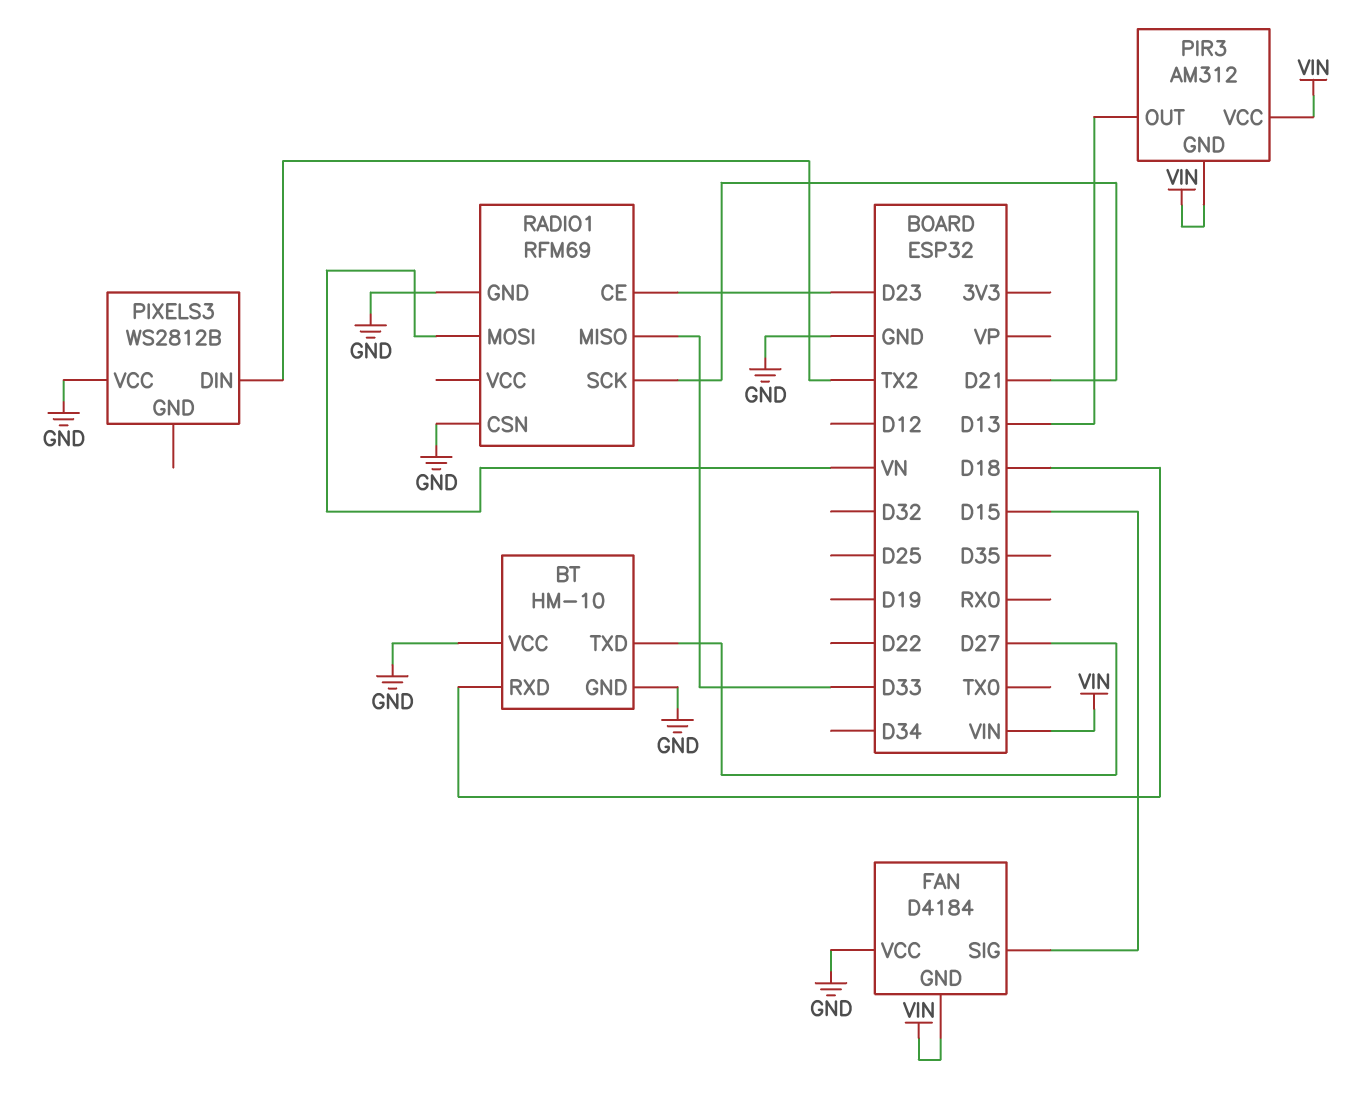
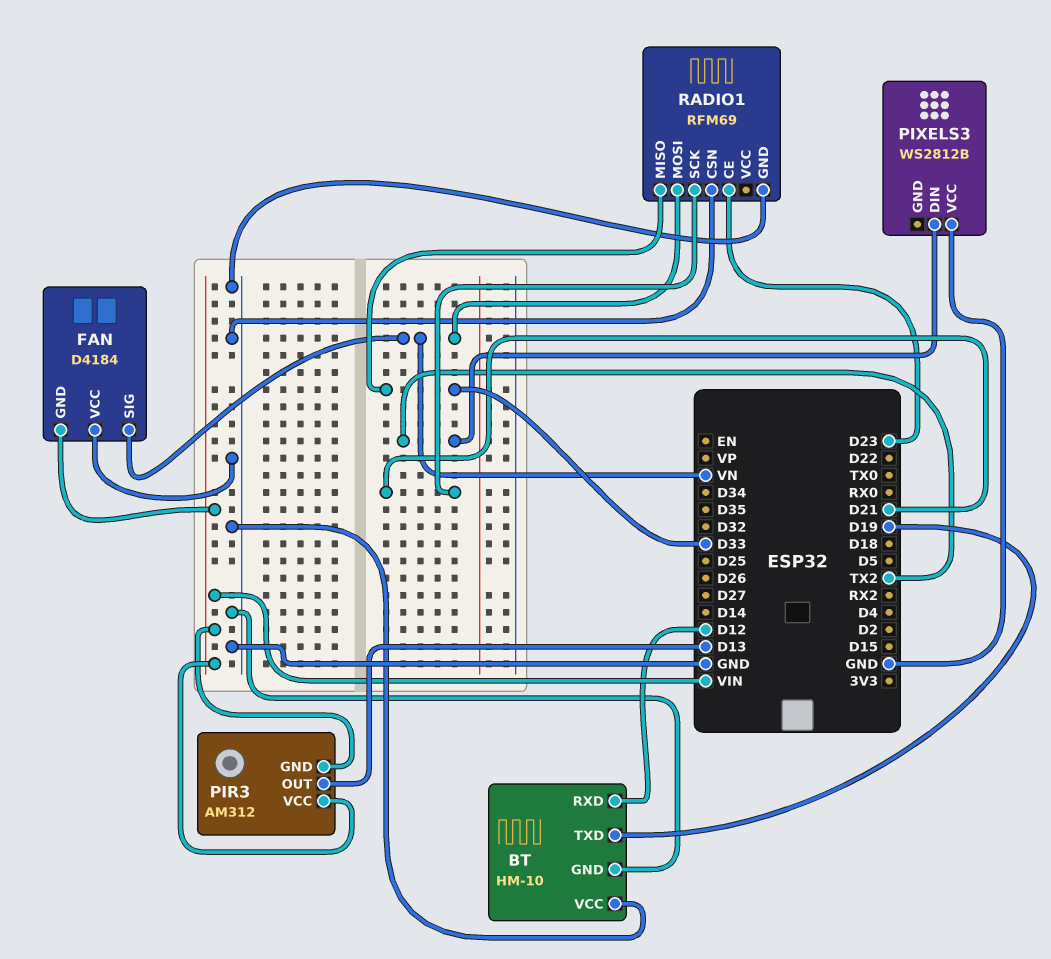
BT pin RXD: D18 -> D12
BT pin TXD: D27 -> D19
FAN pin SIG: D15 -> VN

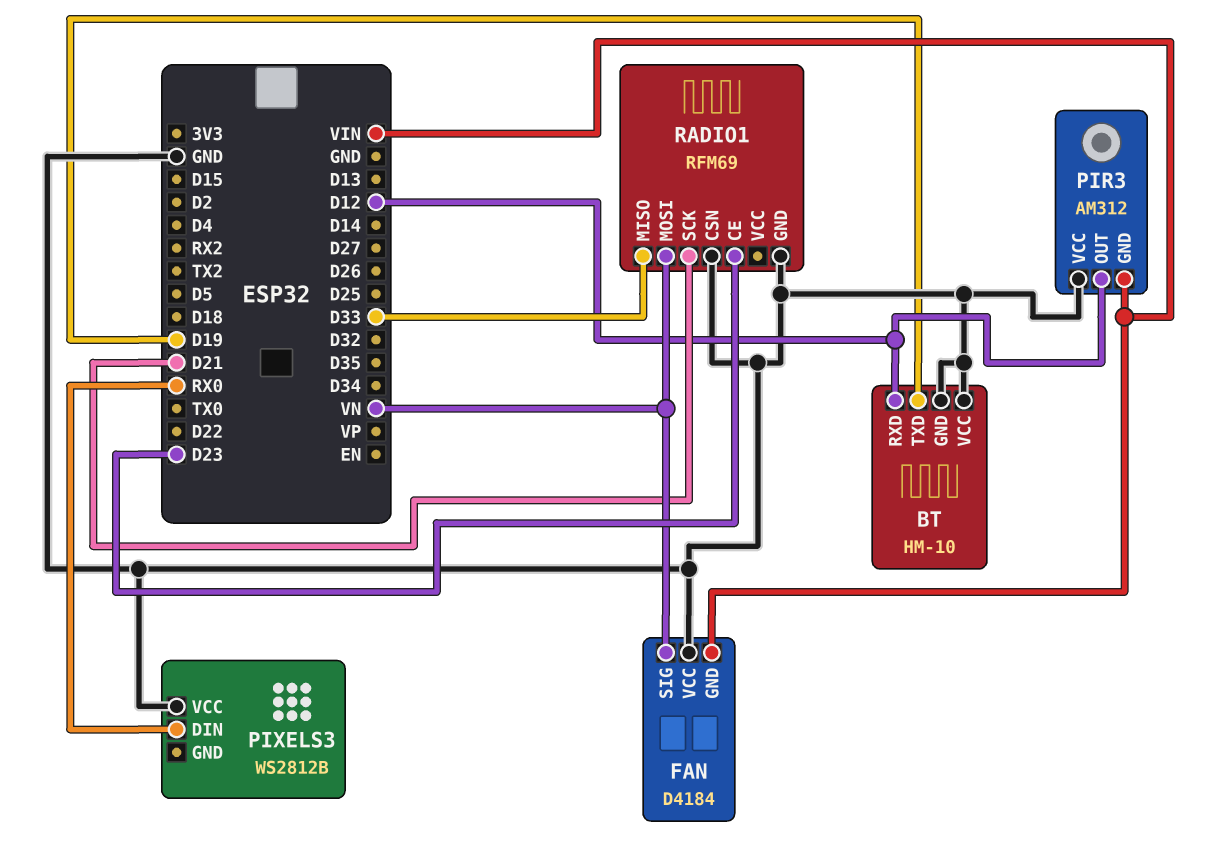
PIR3 pin OUT: D13 -> D12
PIR3 pin VCC: VIN -> GND
PIXELS3 pin DIN: TX2 -> RX0

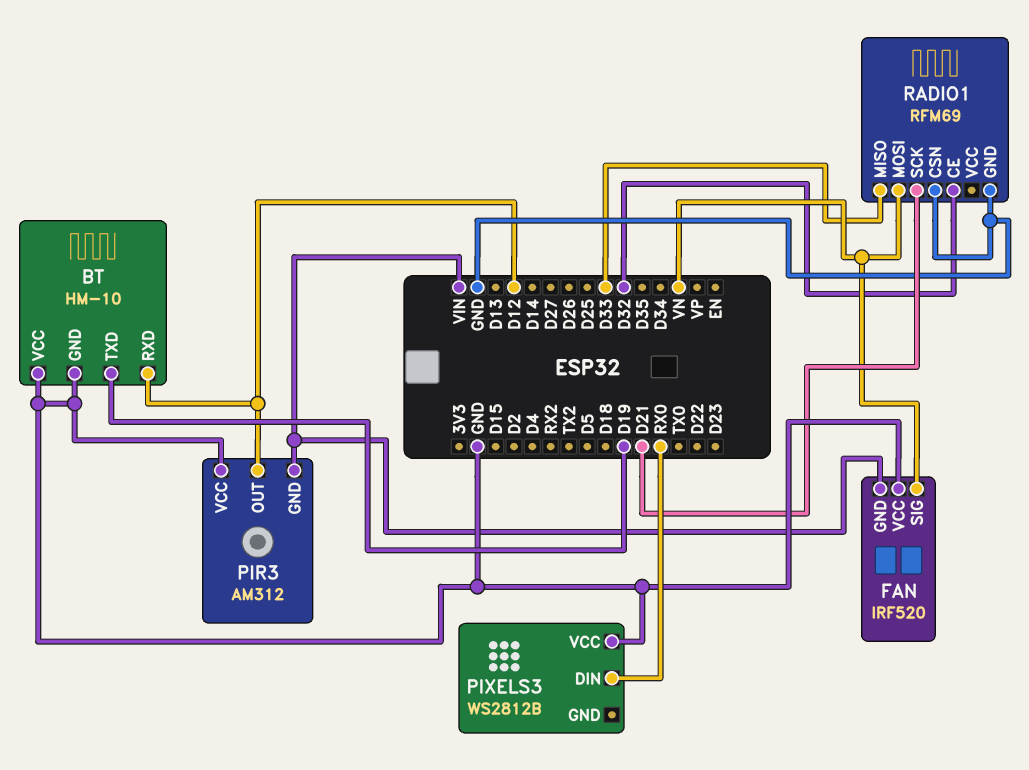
FAN: D4184 -> IRF520
RADIO1 pin CE: D23 -> D32

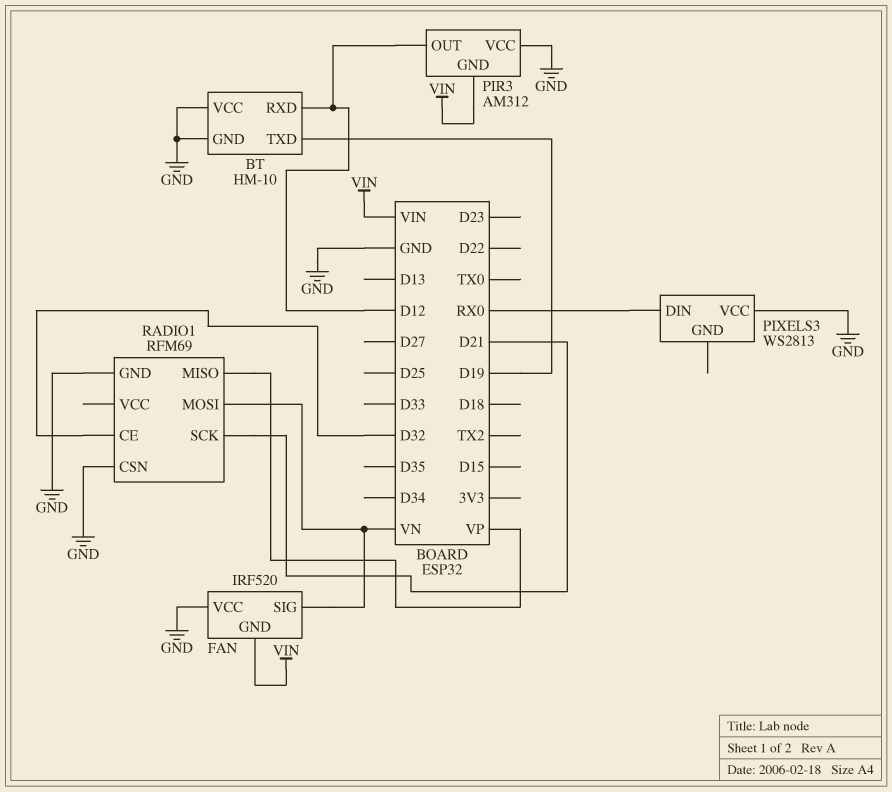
PIXELS3: WS2812B -> WS2813
RADIO1 pin MISO: D33 -> VP

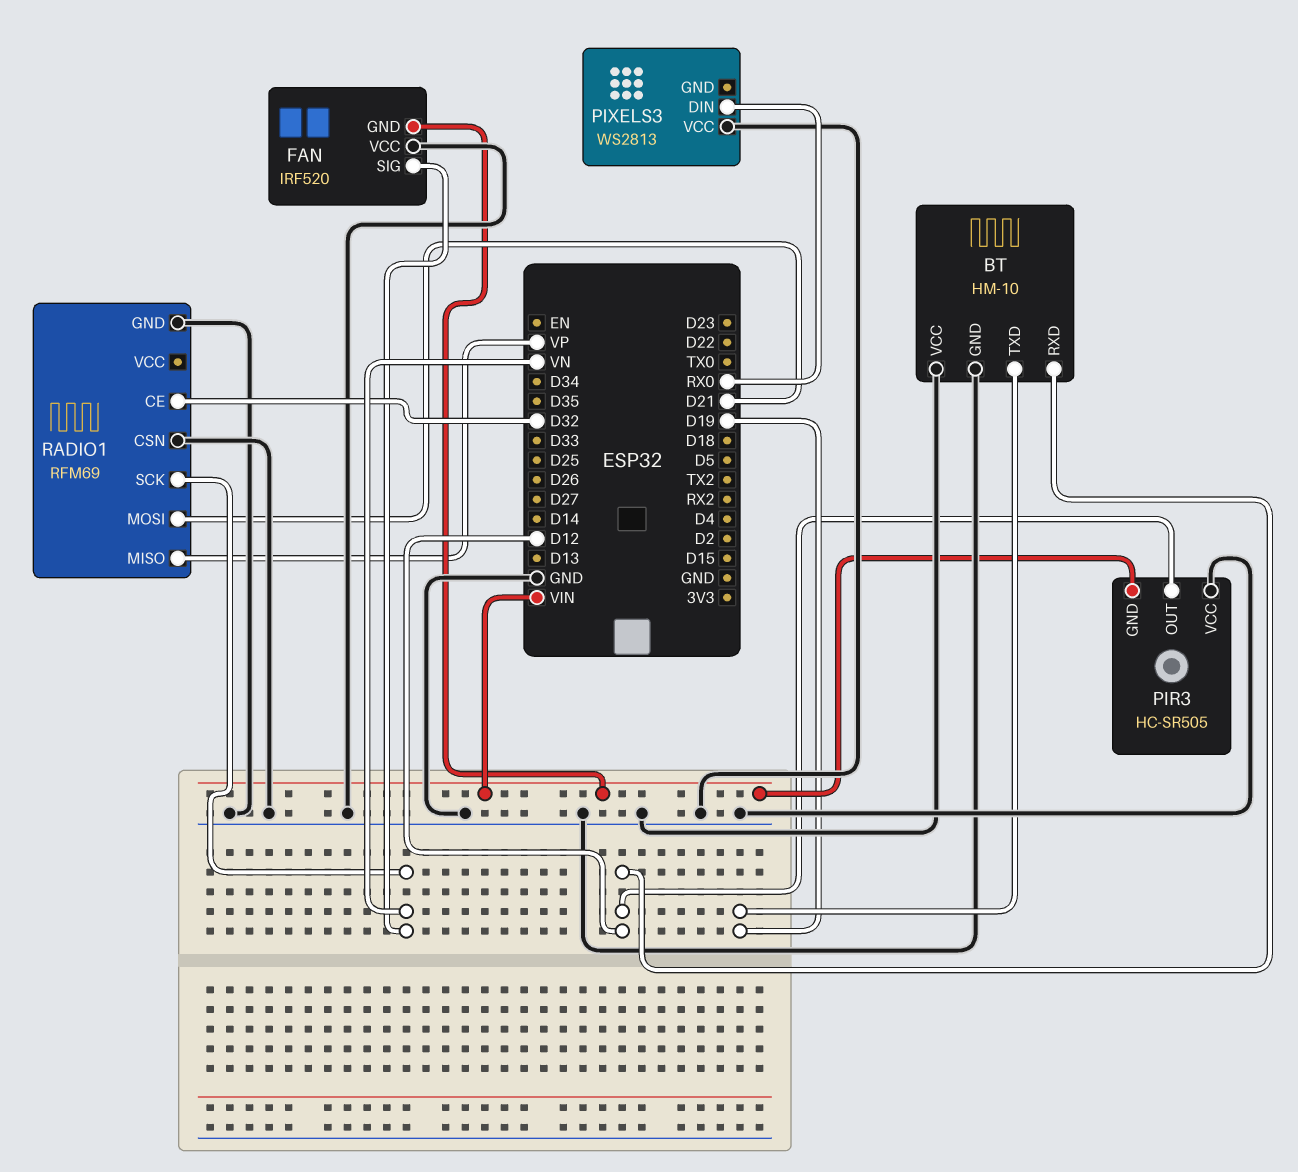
PIR3: AM312 -> HC-SR505
RADIO1 pin MOSI: VN -> D21
RADIO1 pin SCK: D21 -> VN

